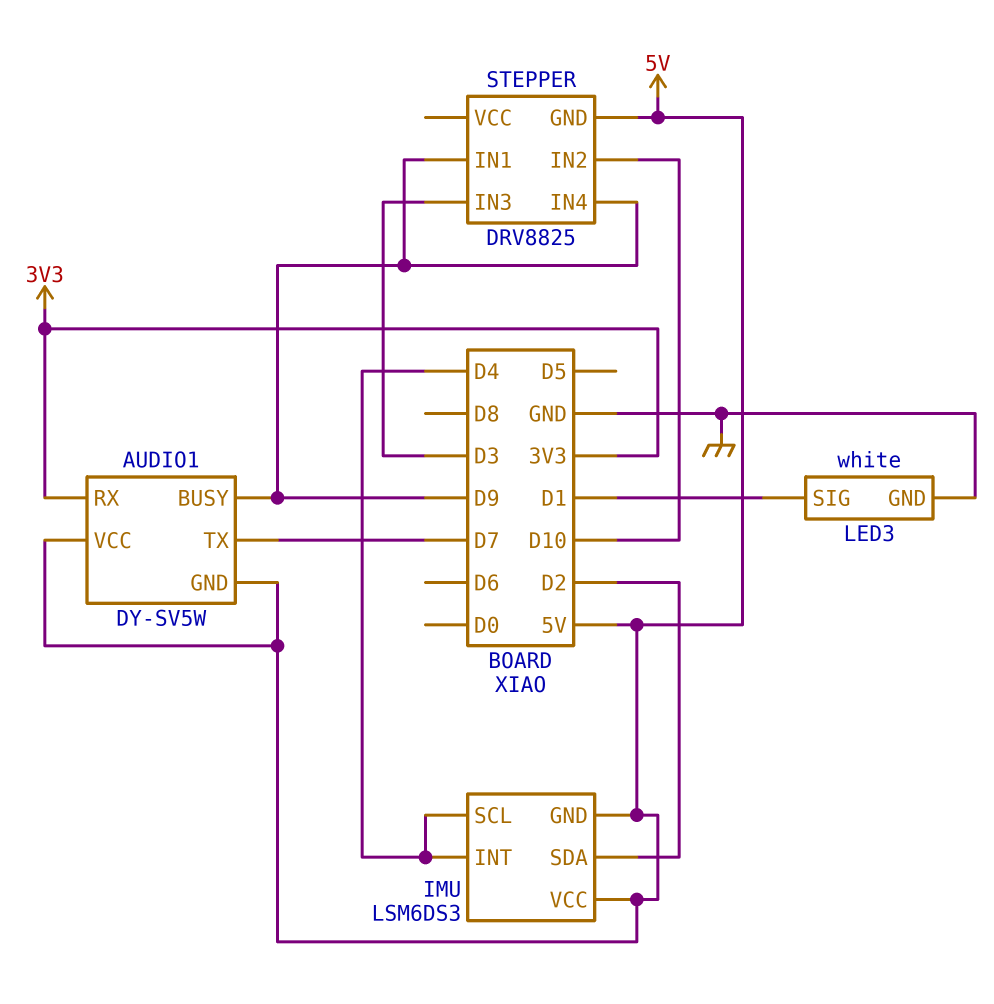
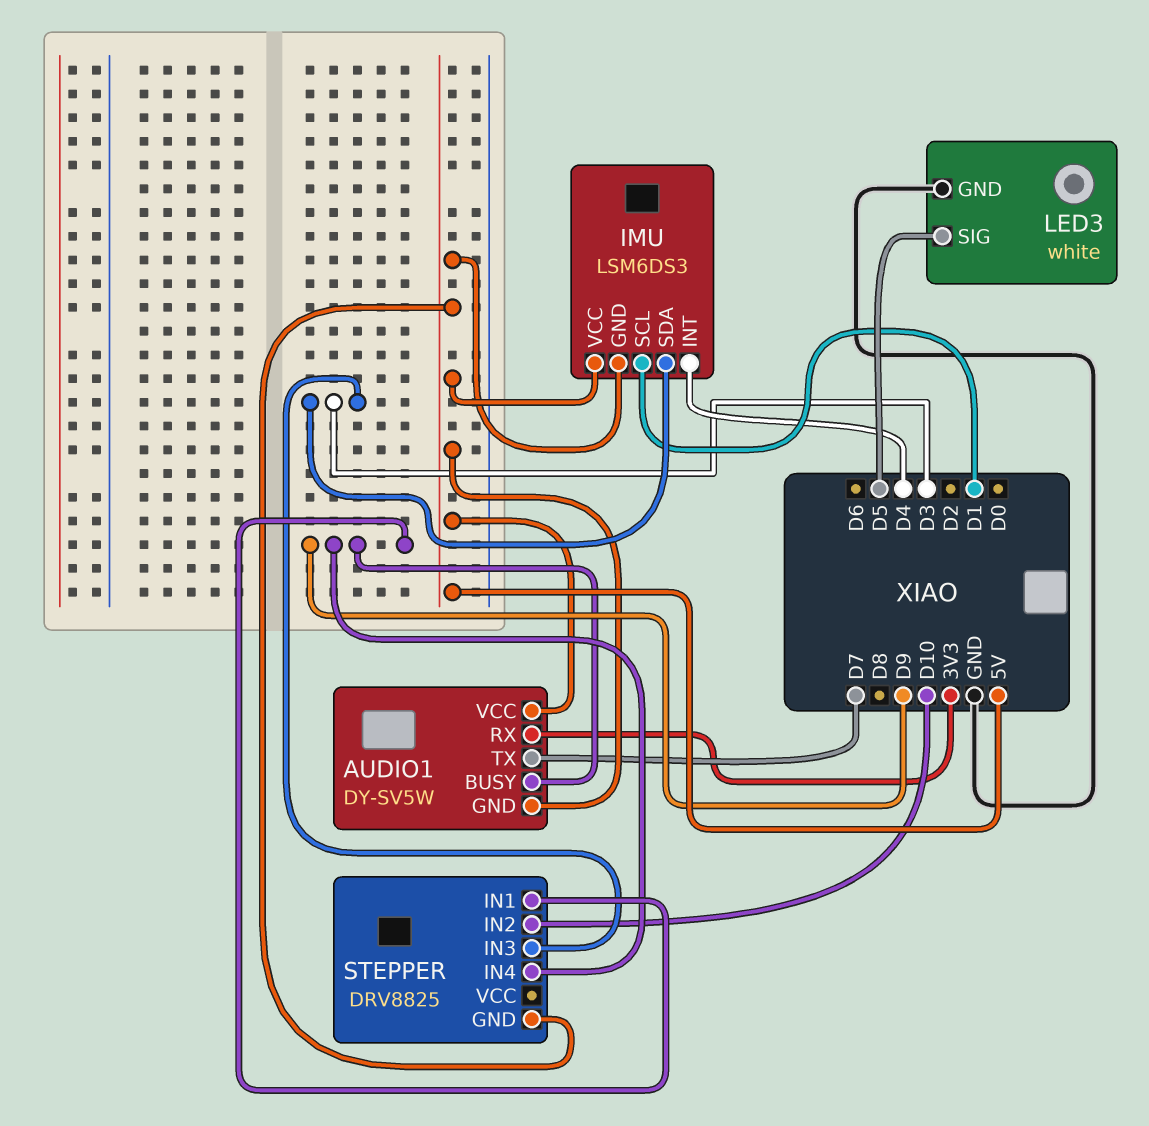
IMU pin SCL: D4 -> D1
IMU pin SDA: D2 -> D3
LED3 pin SIG: D1 -> D5

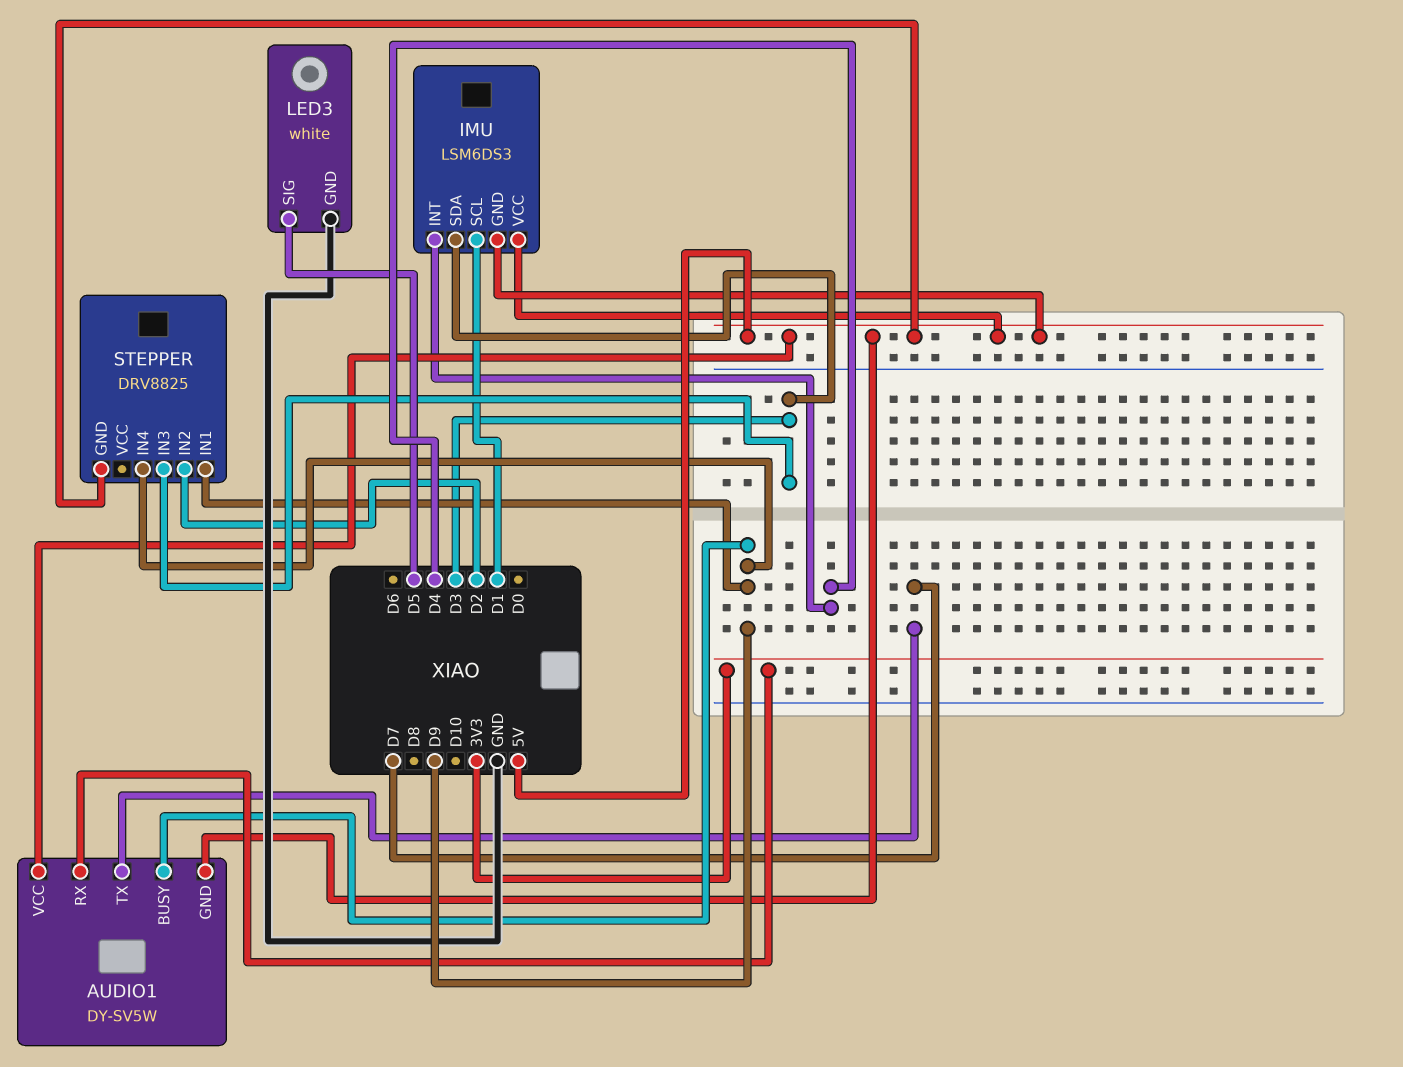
STEPPER pin IN2: D10 -> D2

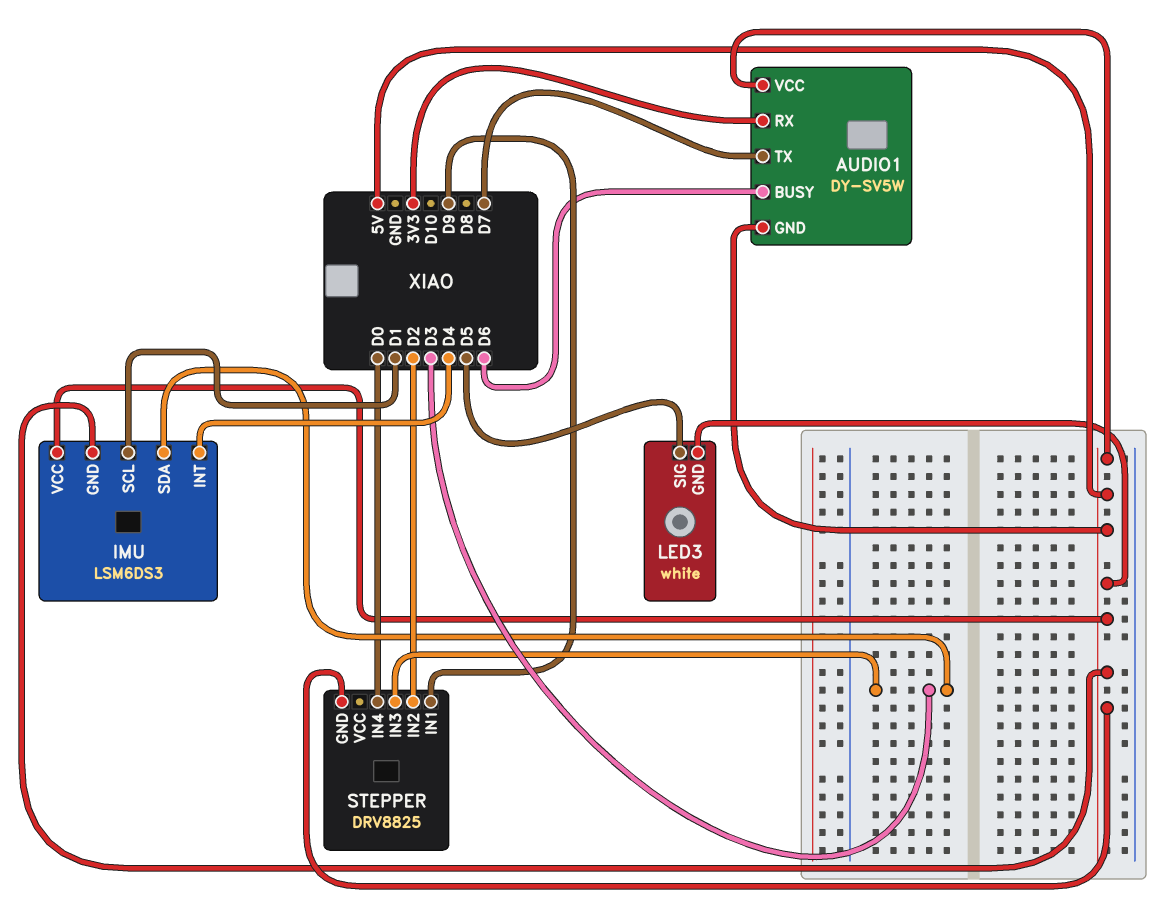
AUDIO1 pin BUSY: D9 -> D6
LED3 pin GND: GND -> 5V
STEPPER pin IN4: D9 -> D0

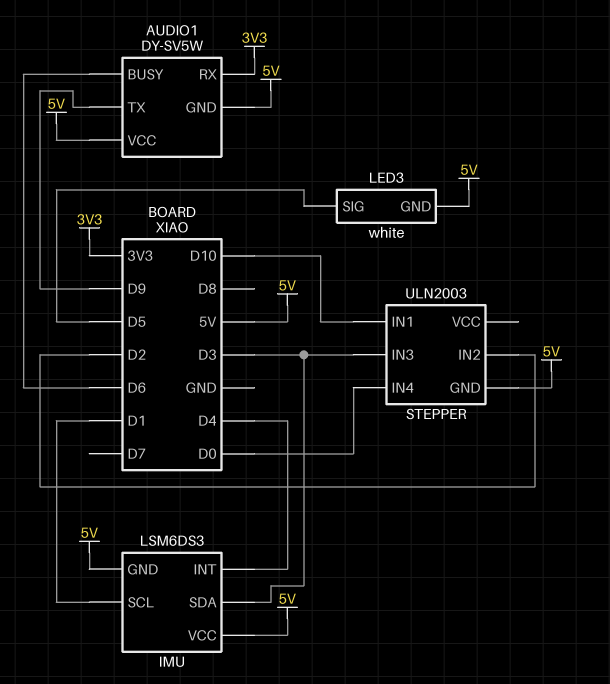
AUDIO1 pin TX: D7 -> D9
STEPPER: DRV8825 -> ULN2003
STEPPER pin IN1: D9 -> D10

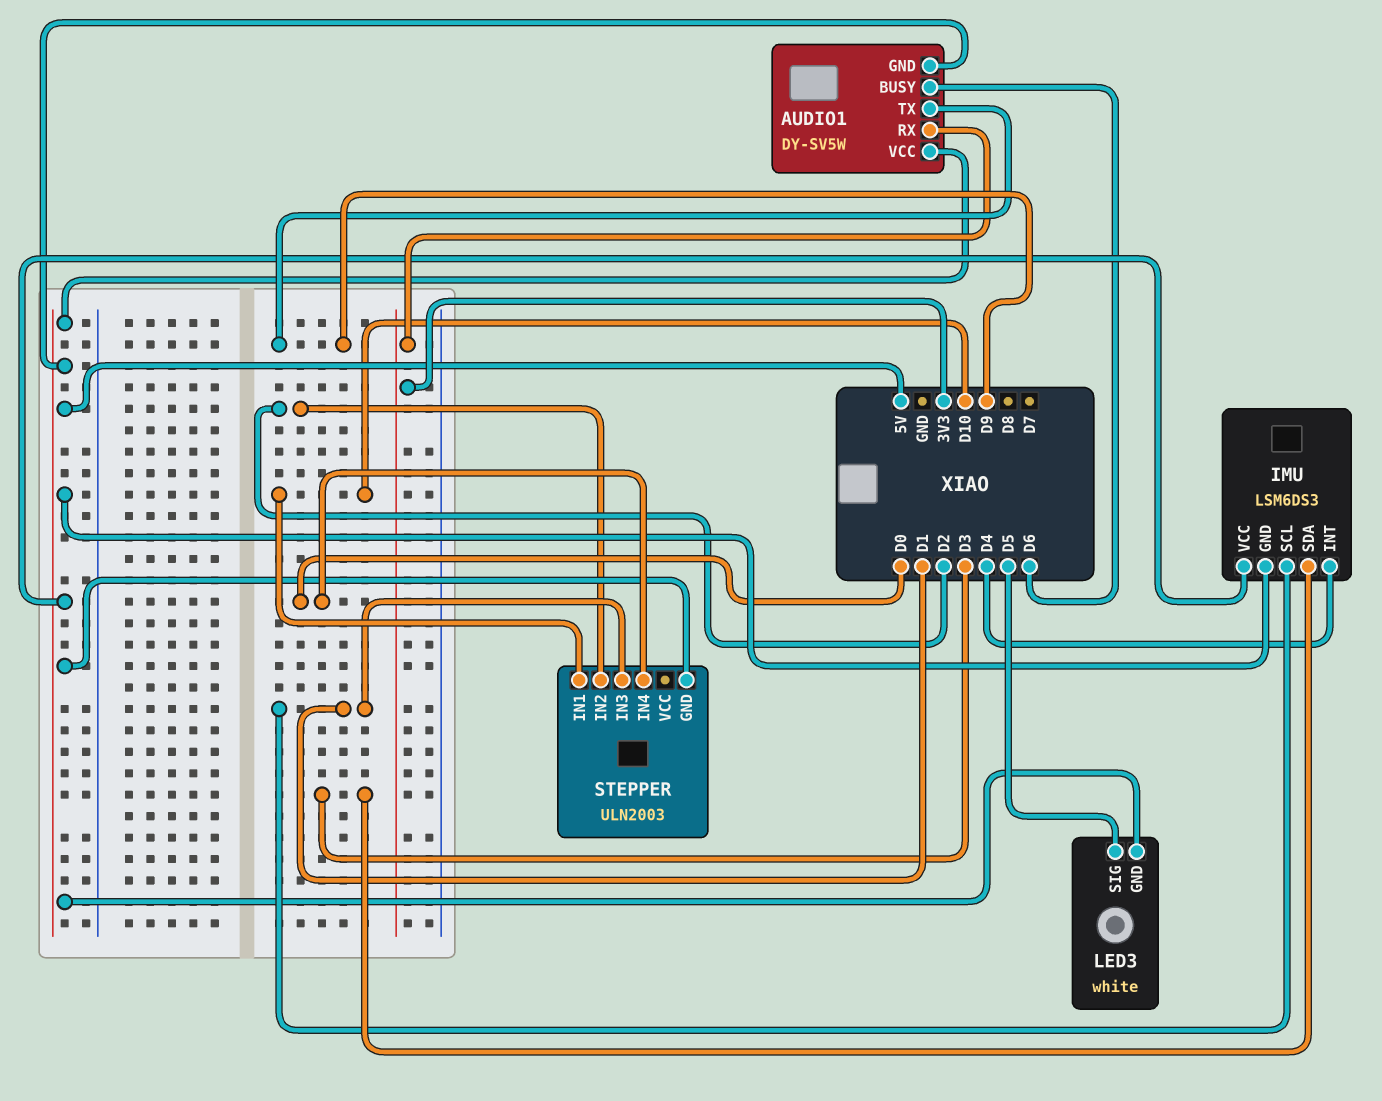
STEPPER pin IN3: D3 -> D1

